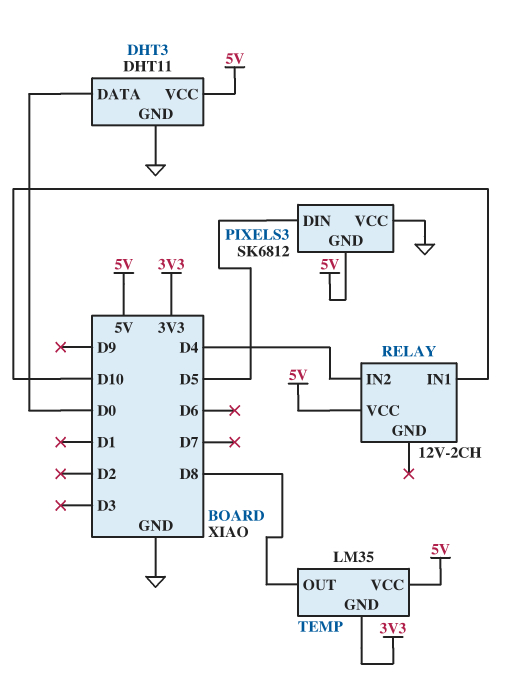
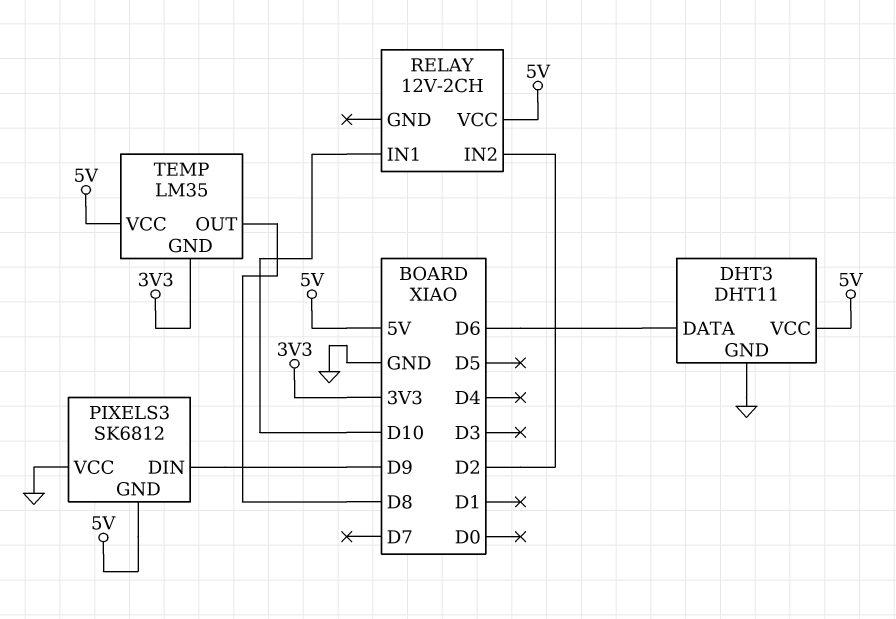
DHT3 pin DATA: D0 -> D6
PIXELS3 pin DIN: D5 -> D9
RELAY pin IN2: D4 -> D2

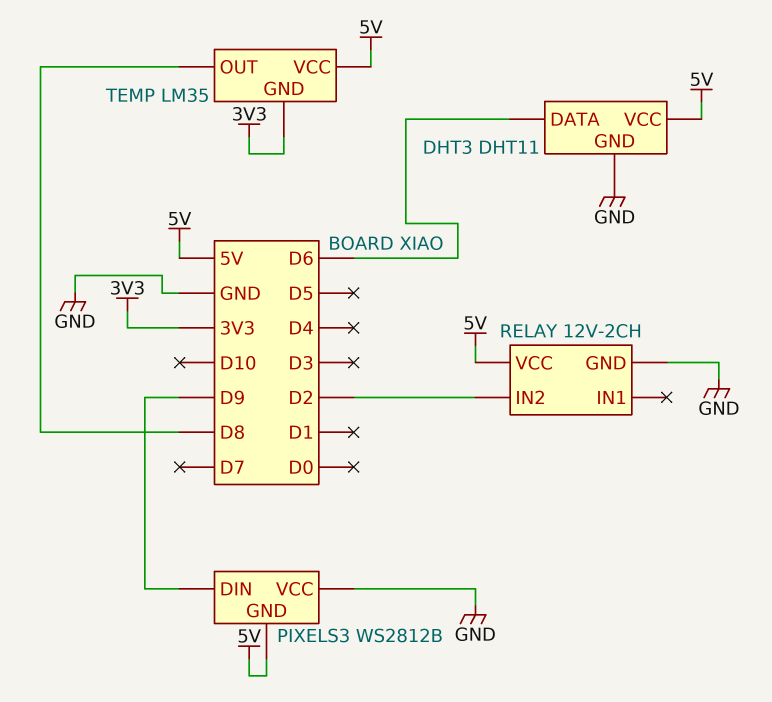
PIXELS3: SK6812 -> WS2812B
RELAY pin GND: none -> GND
RELAY pin IN1: D10 -> none

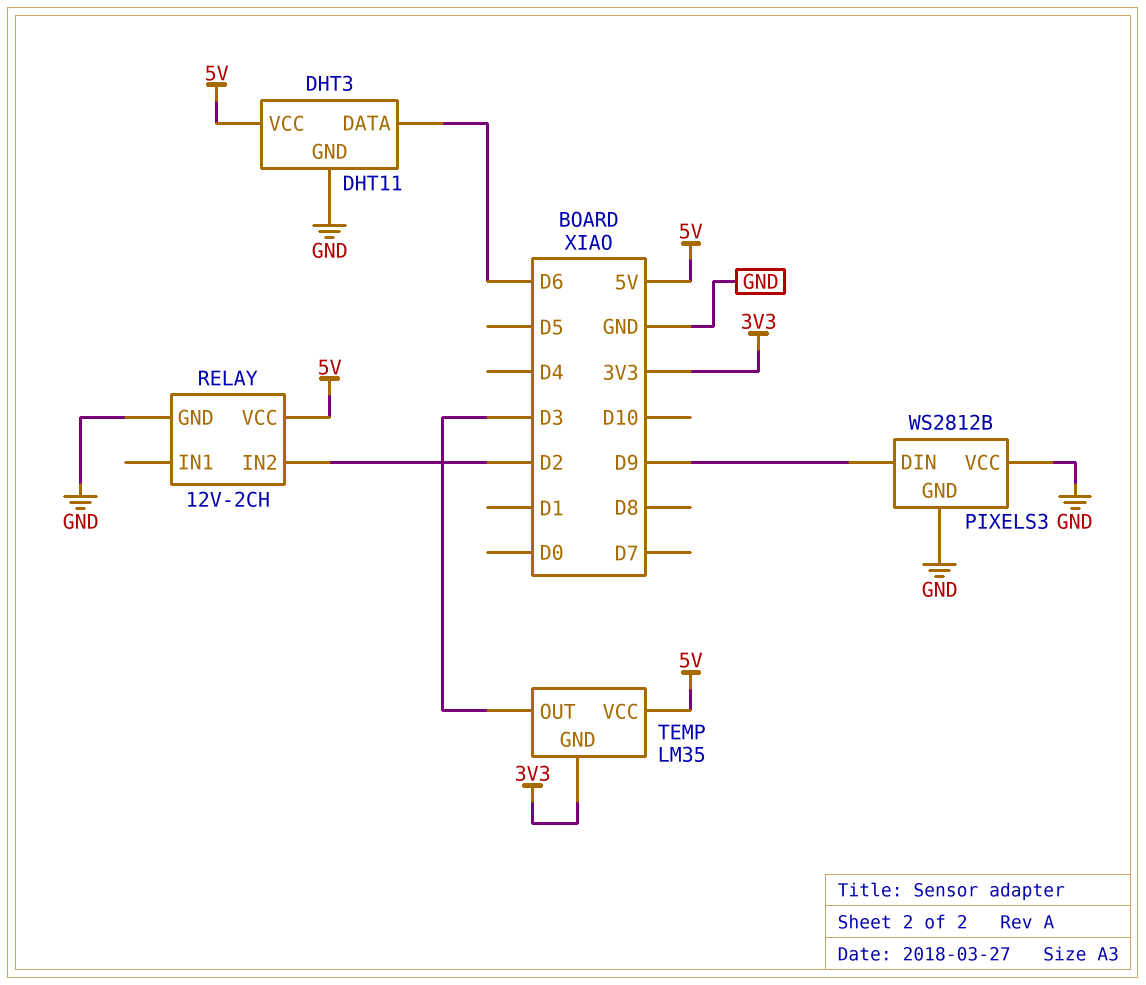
PIXELS3 pin GND: 5V -> GND
TEMP pin OUT: D8 -> D3

